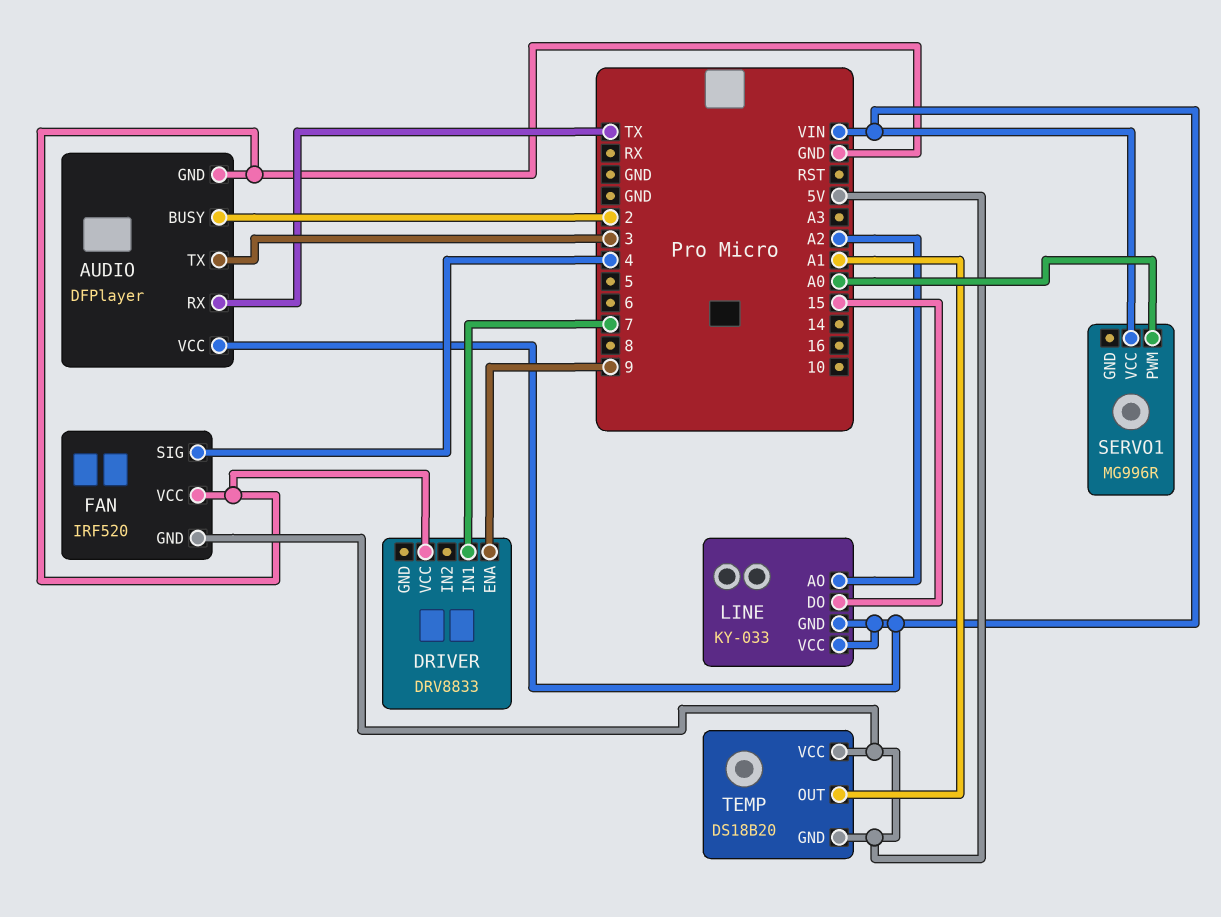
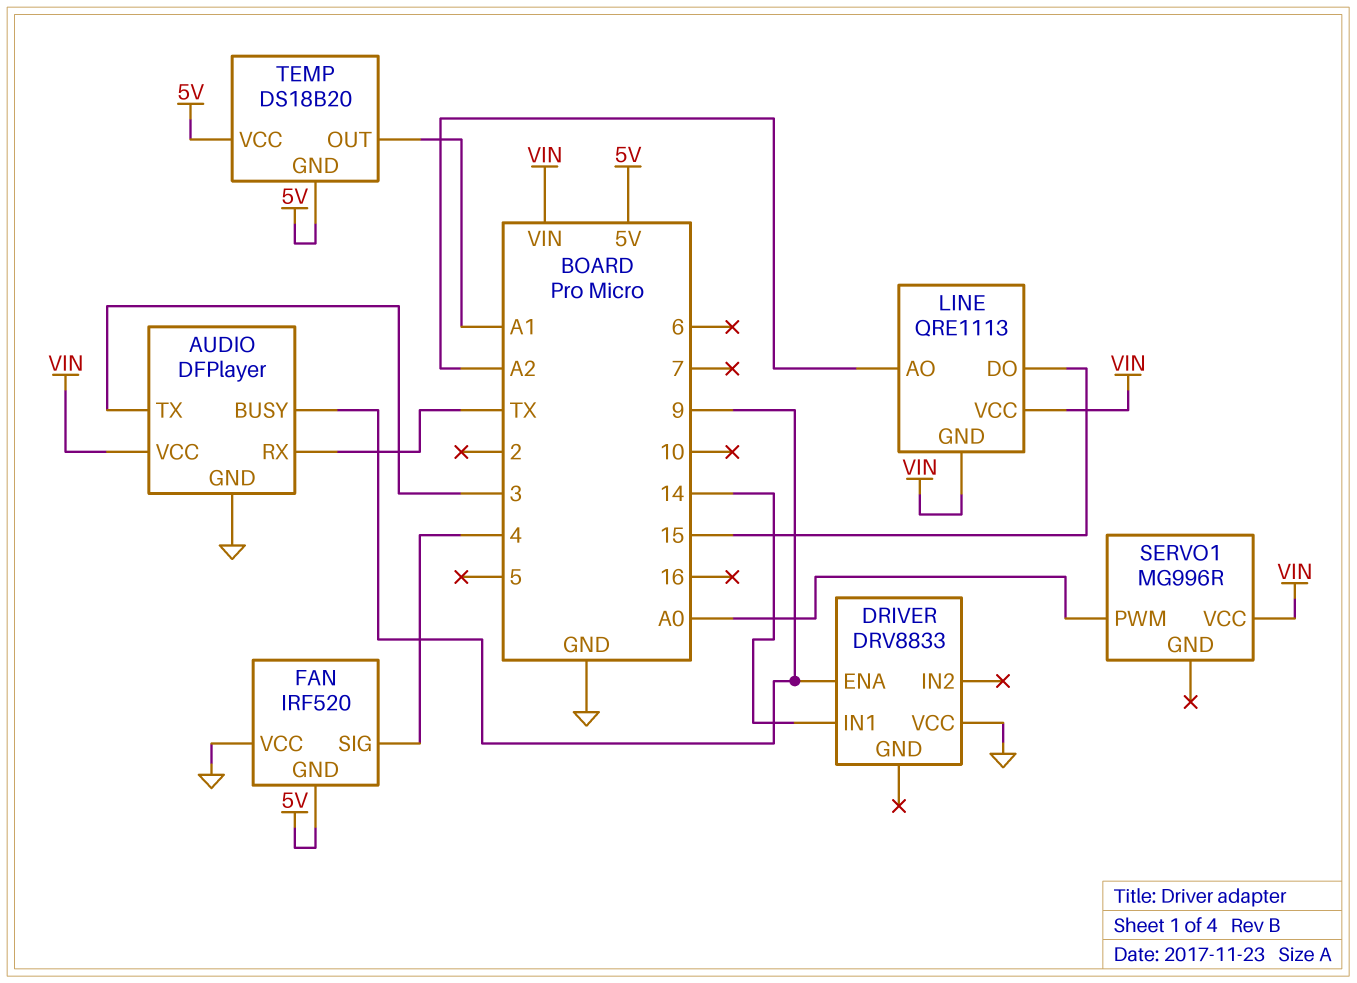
AUDIO pin BUSY: 2 -> 9
DRIVER pin IN1: 7 -> 14
LINE: KY-033 -> QRE1113

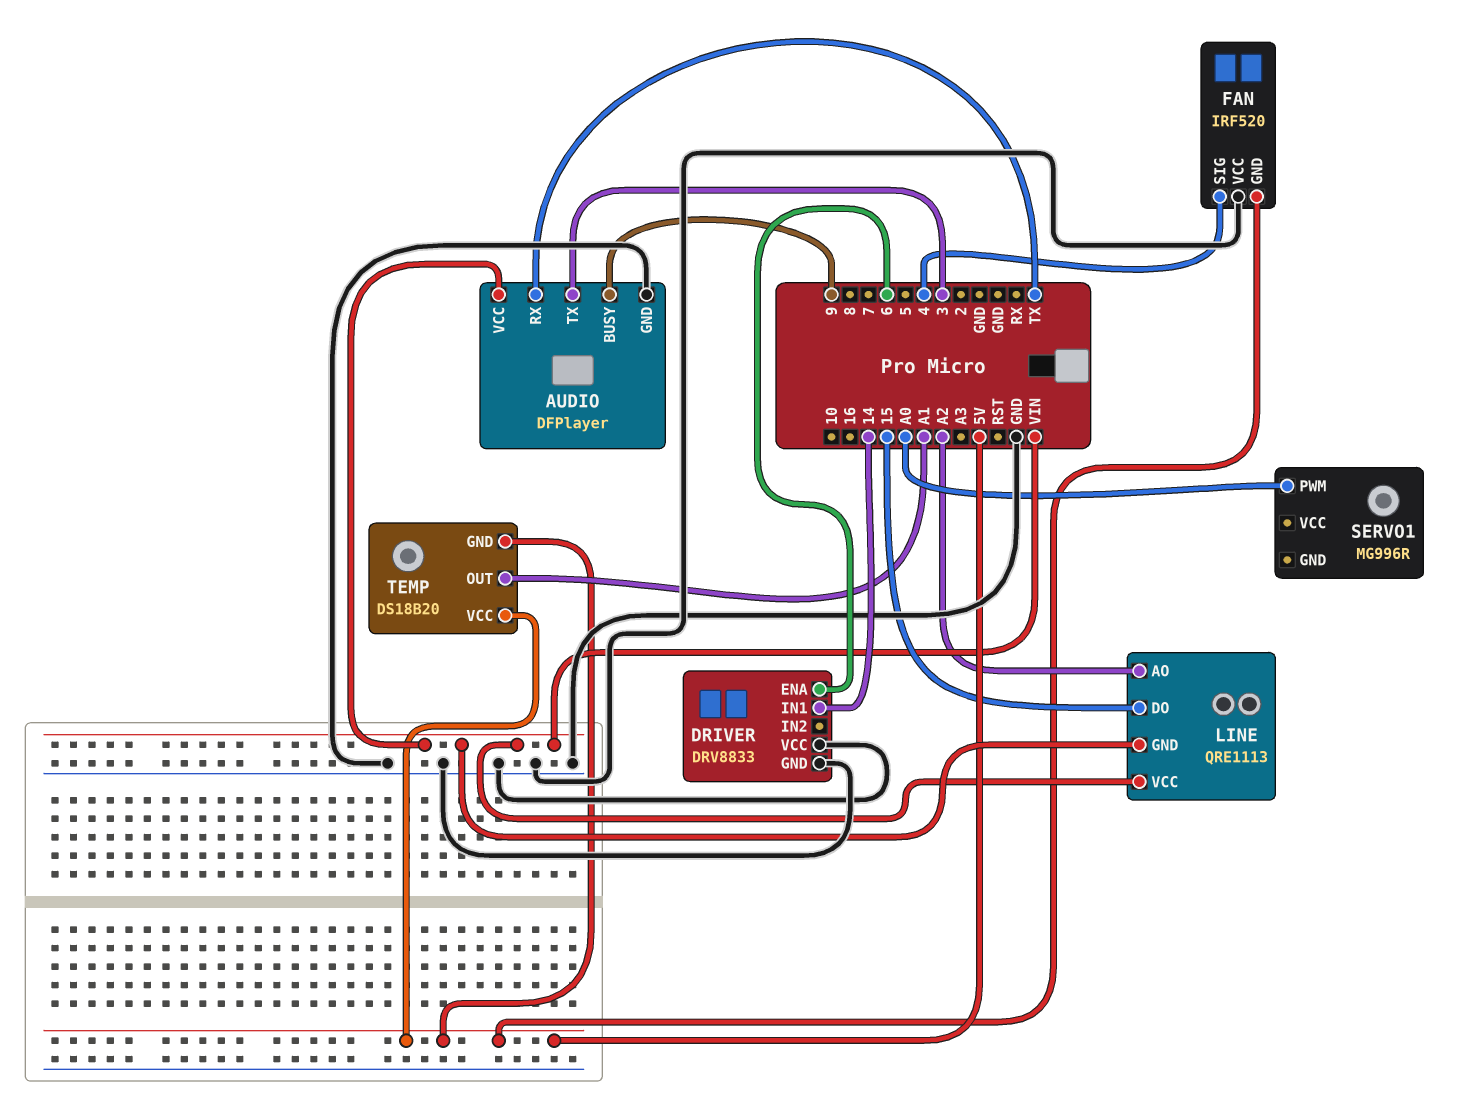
DRIVER pin ENA: 9 -> 6
DRIVER pin GND: none -> GND
SERVO1 pin VCC: VIN -> none

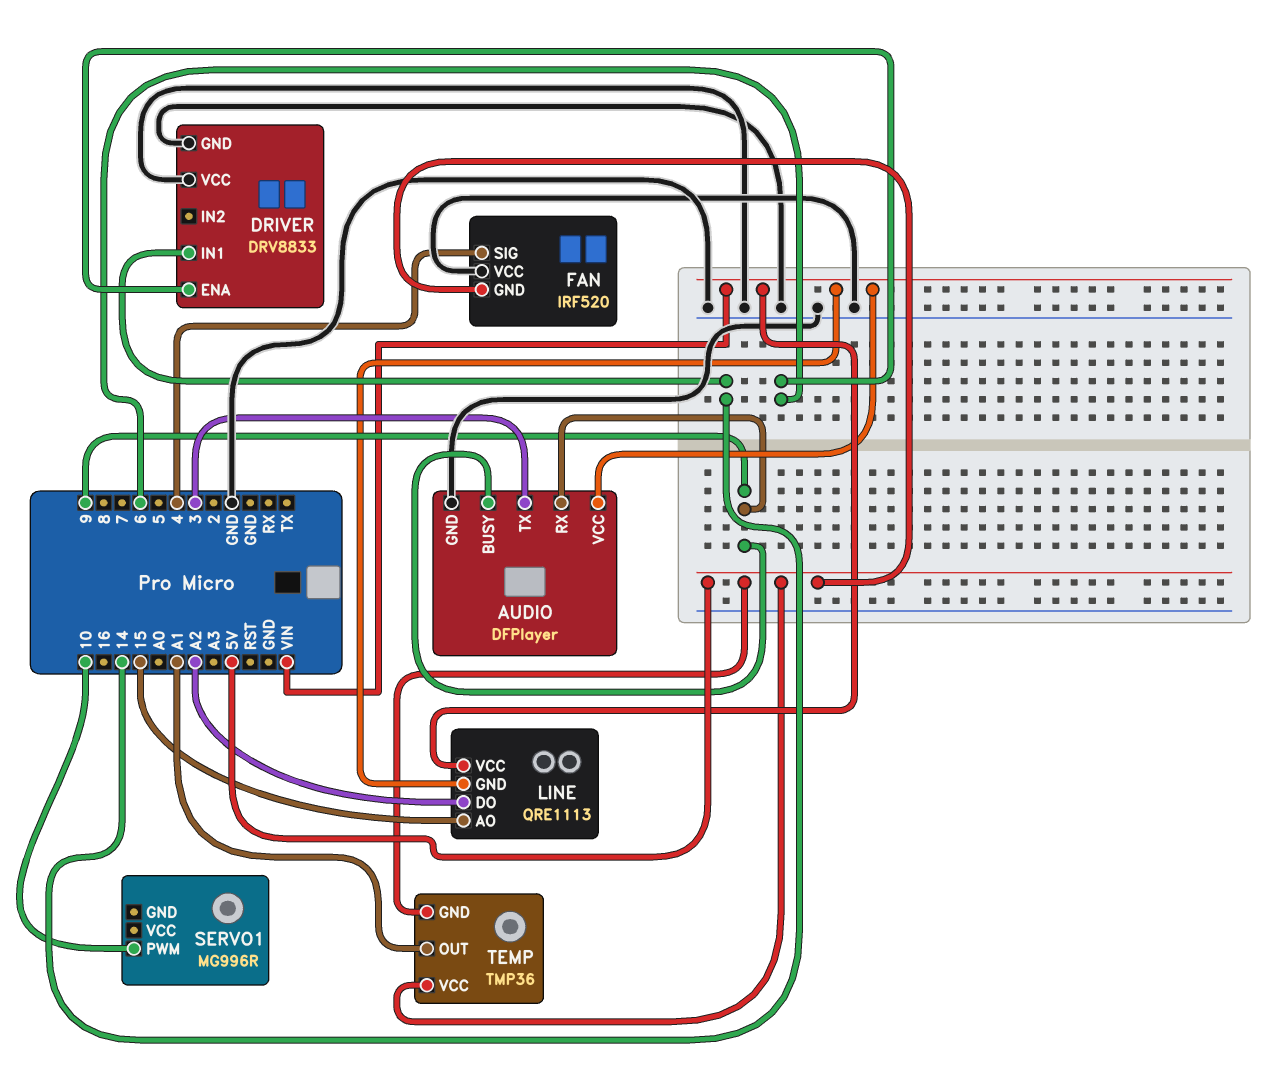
AUDIO pin RX: TX -> 9
LINE pin AO: A2 -> 15
LINE pin DO: 15 -> A2
SERVO1 pin PWM: A0 -> 10
TEMP: DS18B20 -> TMP36

